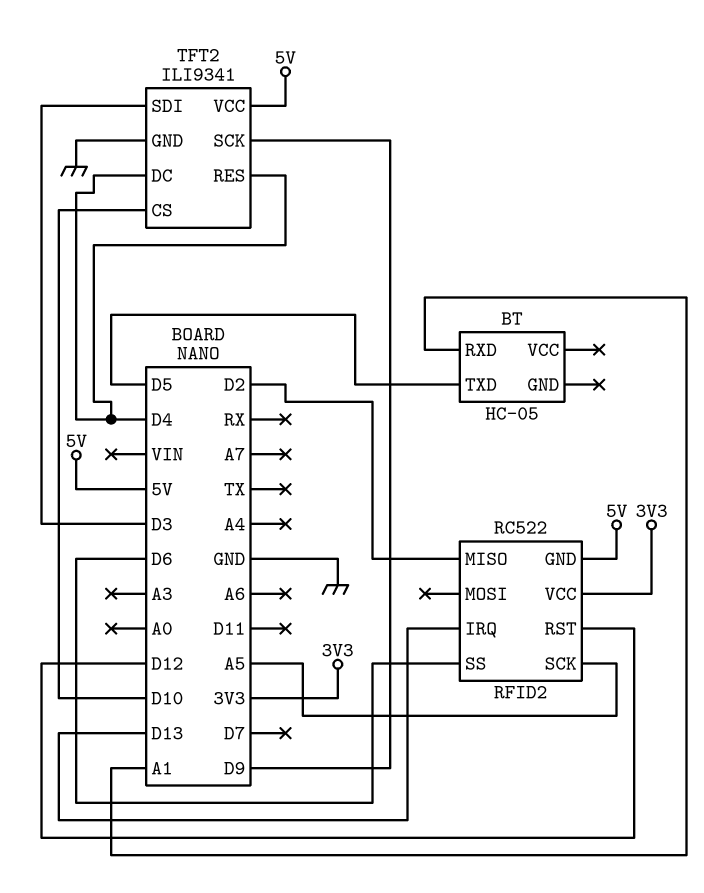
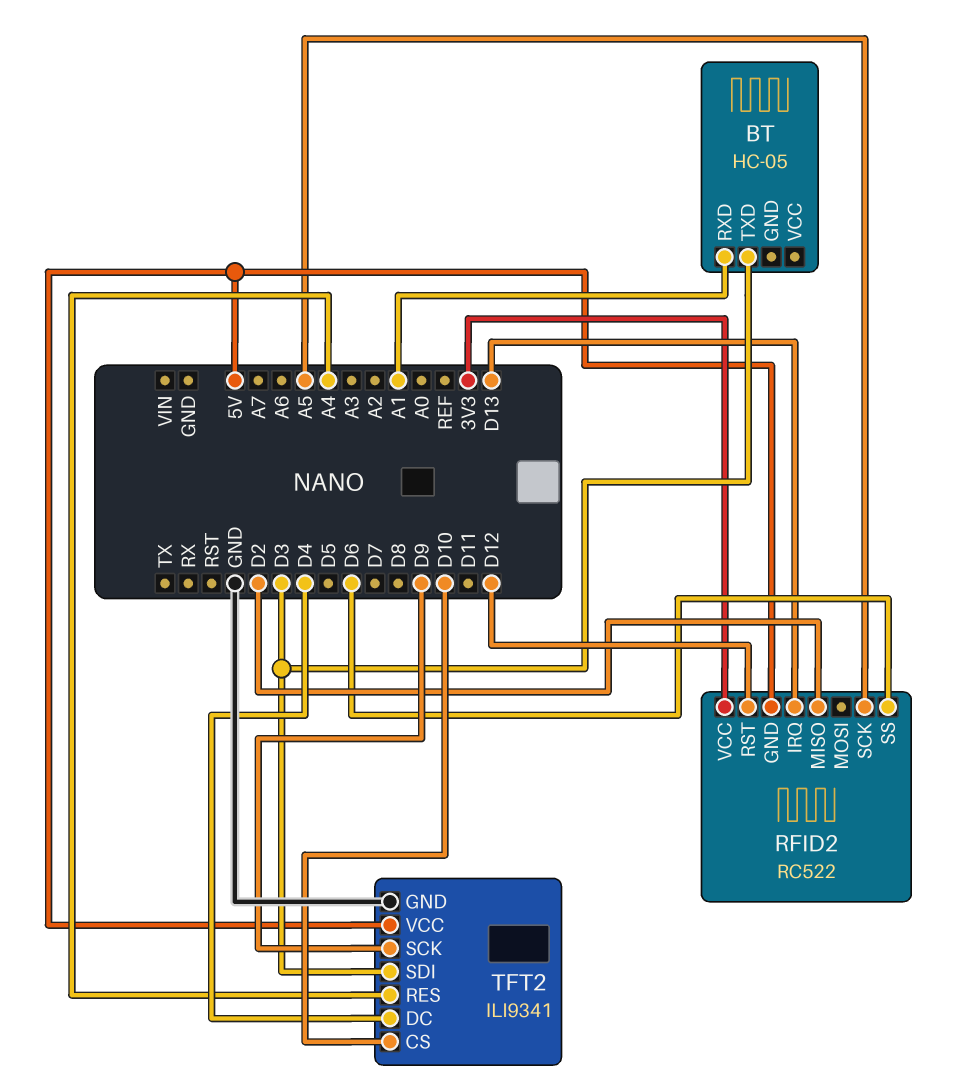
BT pin TXD: D5 -> D3
TFT2 pin RES: D4 -> A4

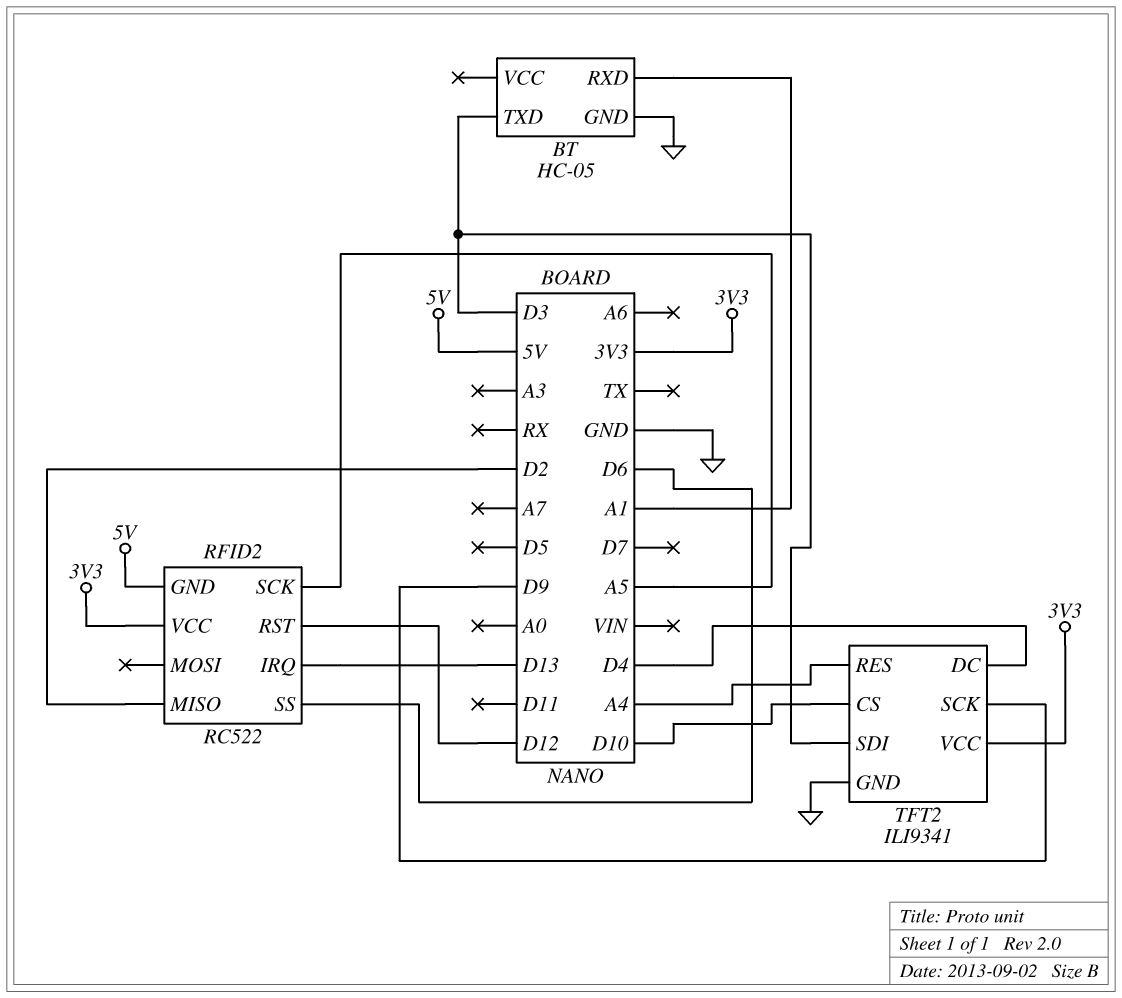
BT pin GND: none -> GND
TFT2 pin VCC: 5V -> 3V3

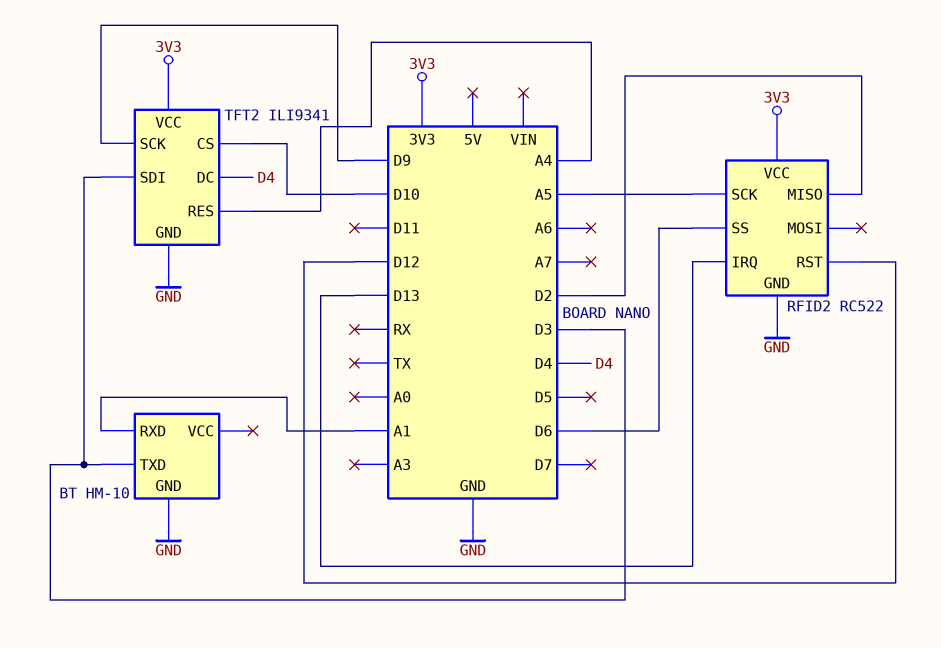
BT: HC-05 -> HM-10
RFID2 pin GND: 5V -> GND

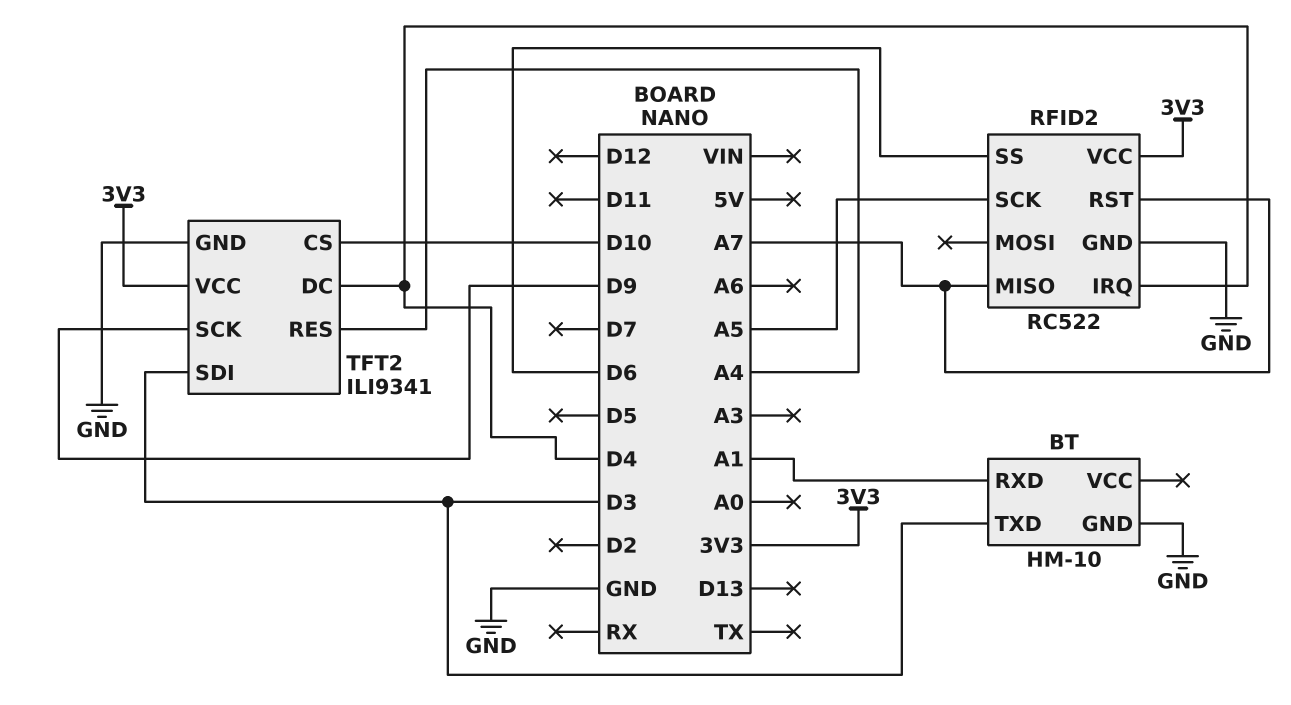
RFID2 pin IRQ: D13 -> D4
RFID2 pin MISO: D2 -> A7
RFID2 pin RST: D12 -> A7

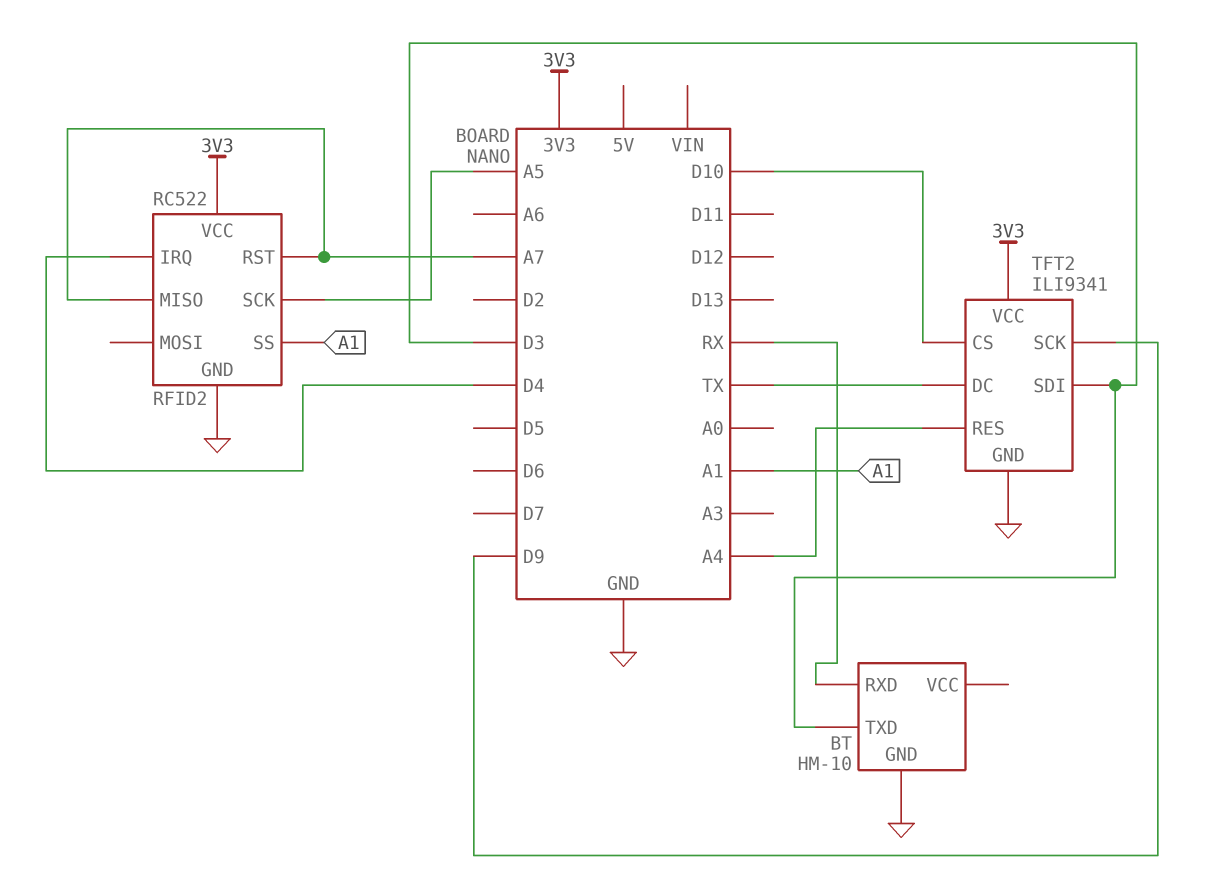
BT pin RXD: A1 -> RX
RFID2 pin SS: D6 -> A1
TFT2 pin DC: D4 -> TX

